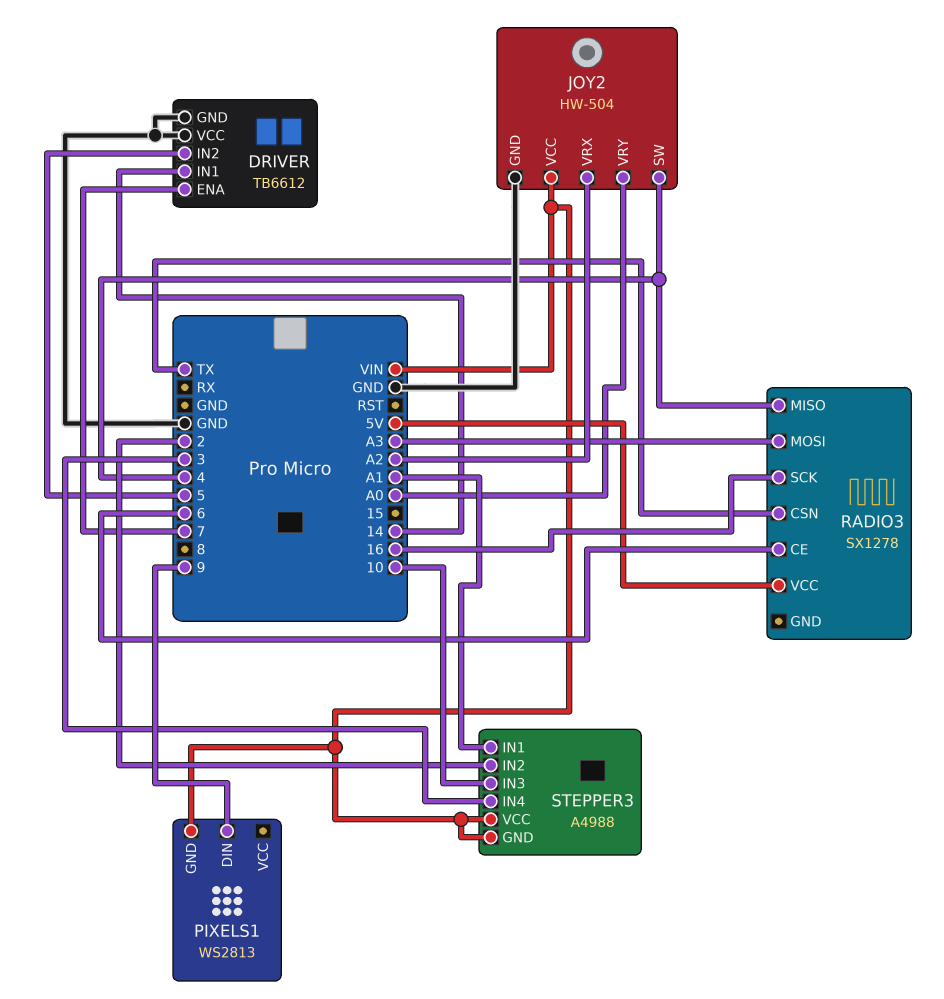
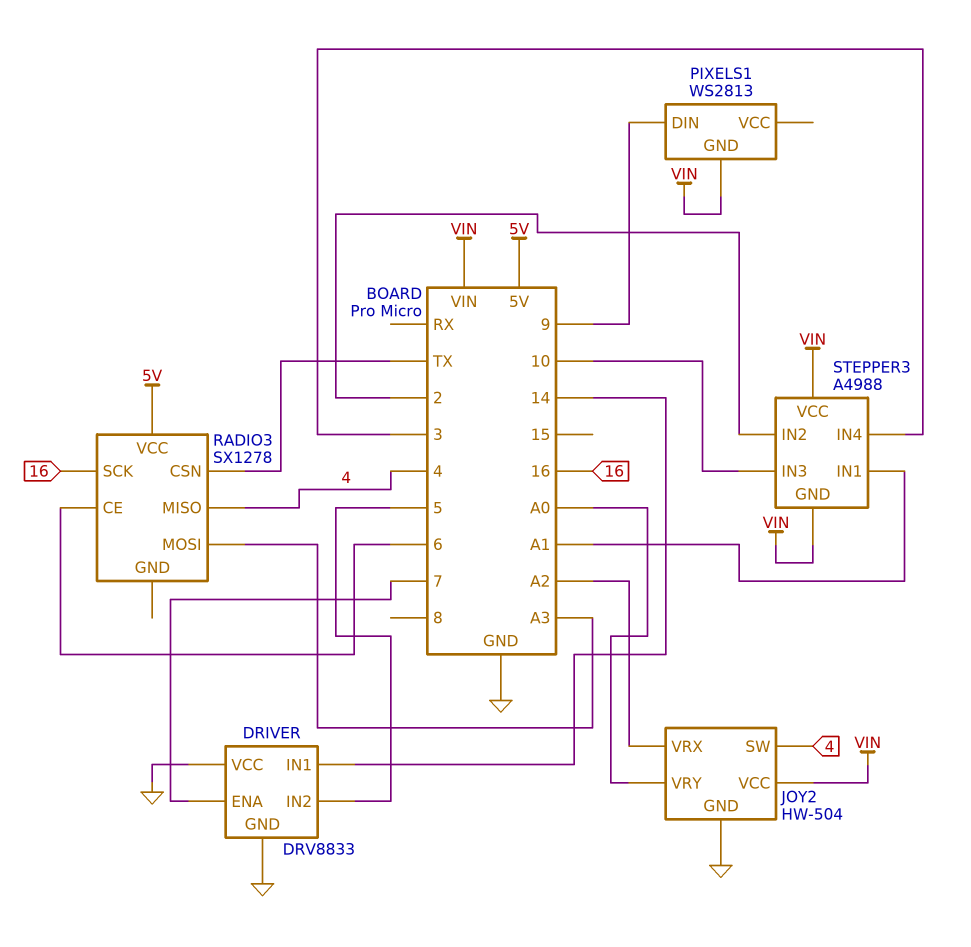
DRIVER: TB6612 -> DRV8833

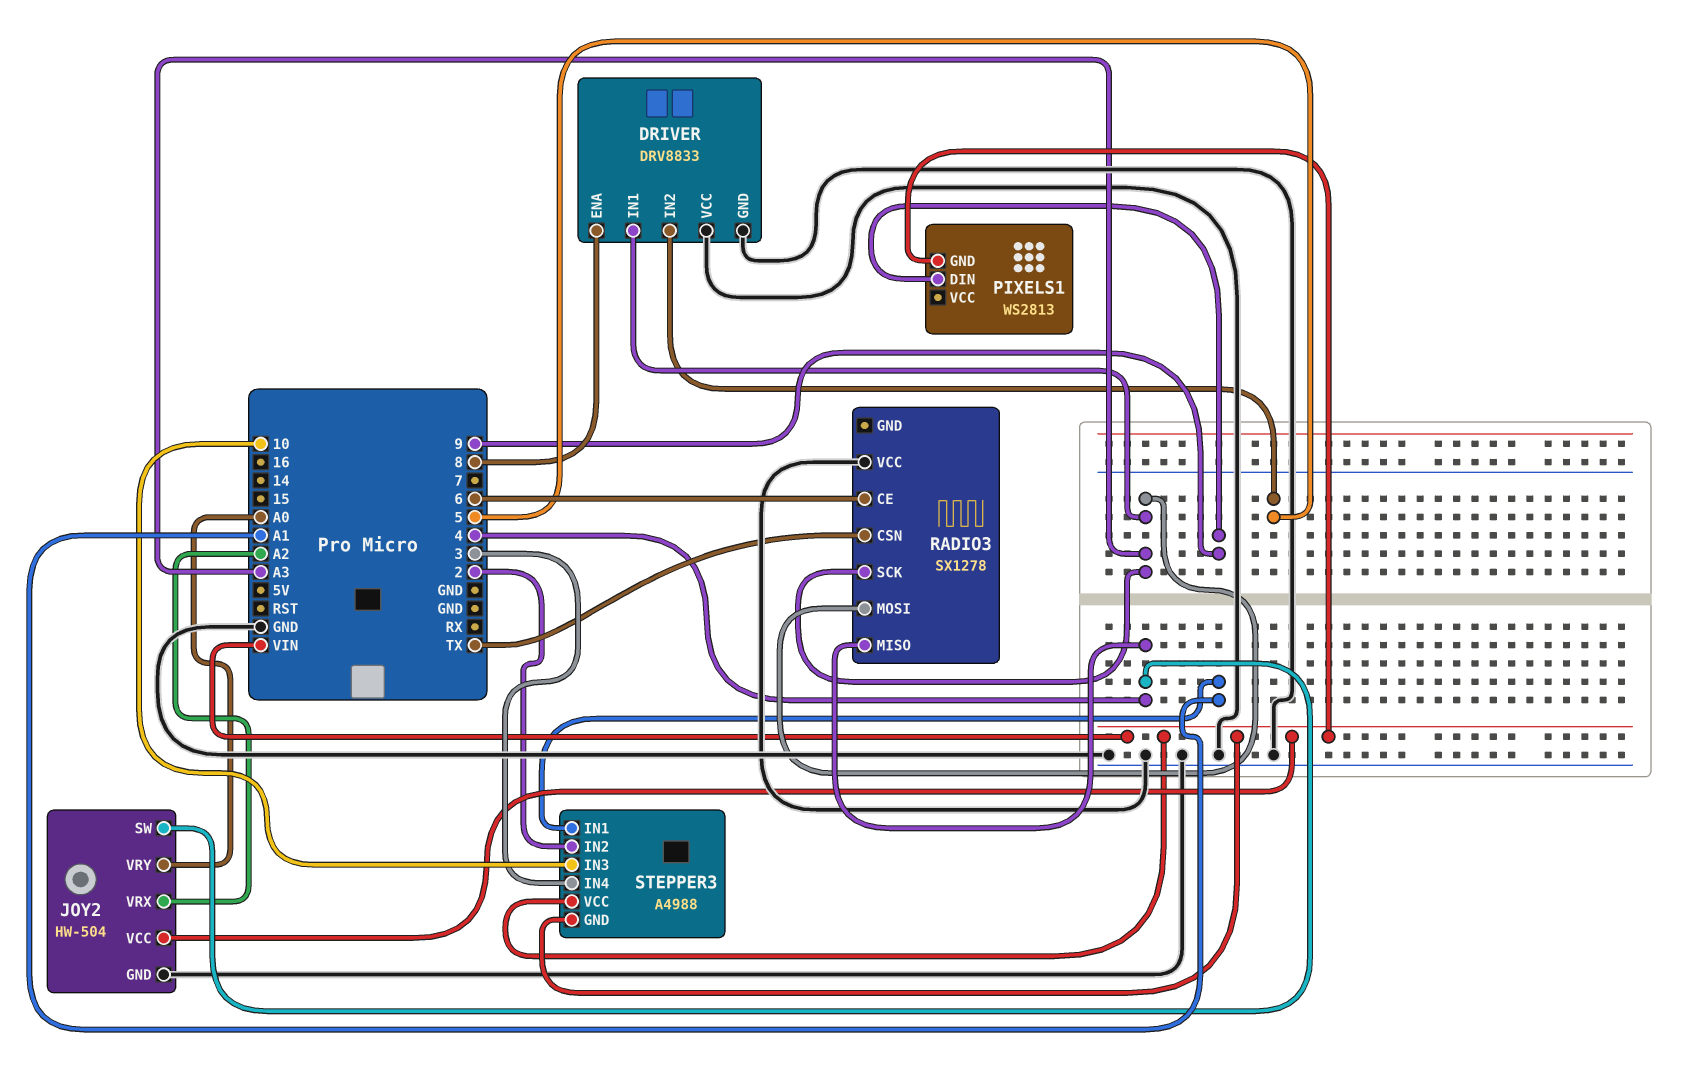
DRIVER pin ENA: 7 -> 8
DRIVER pin IN1: 14 -> A3
RADIO3 pin SCK: 16 -> A3
RADIO3 pin VCC: 5V -> GND

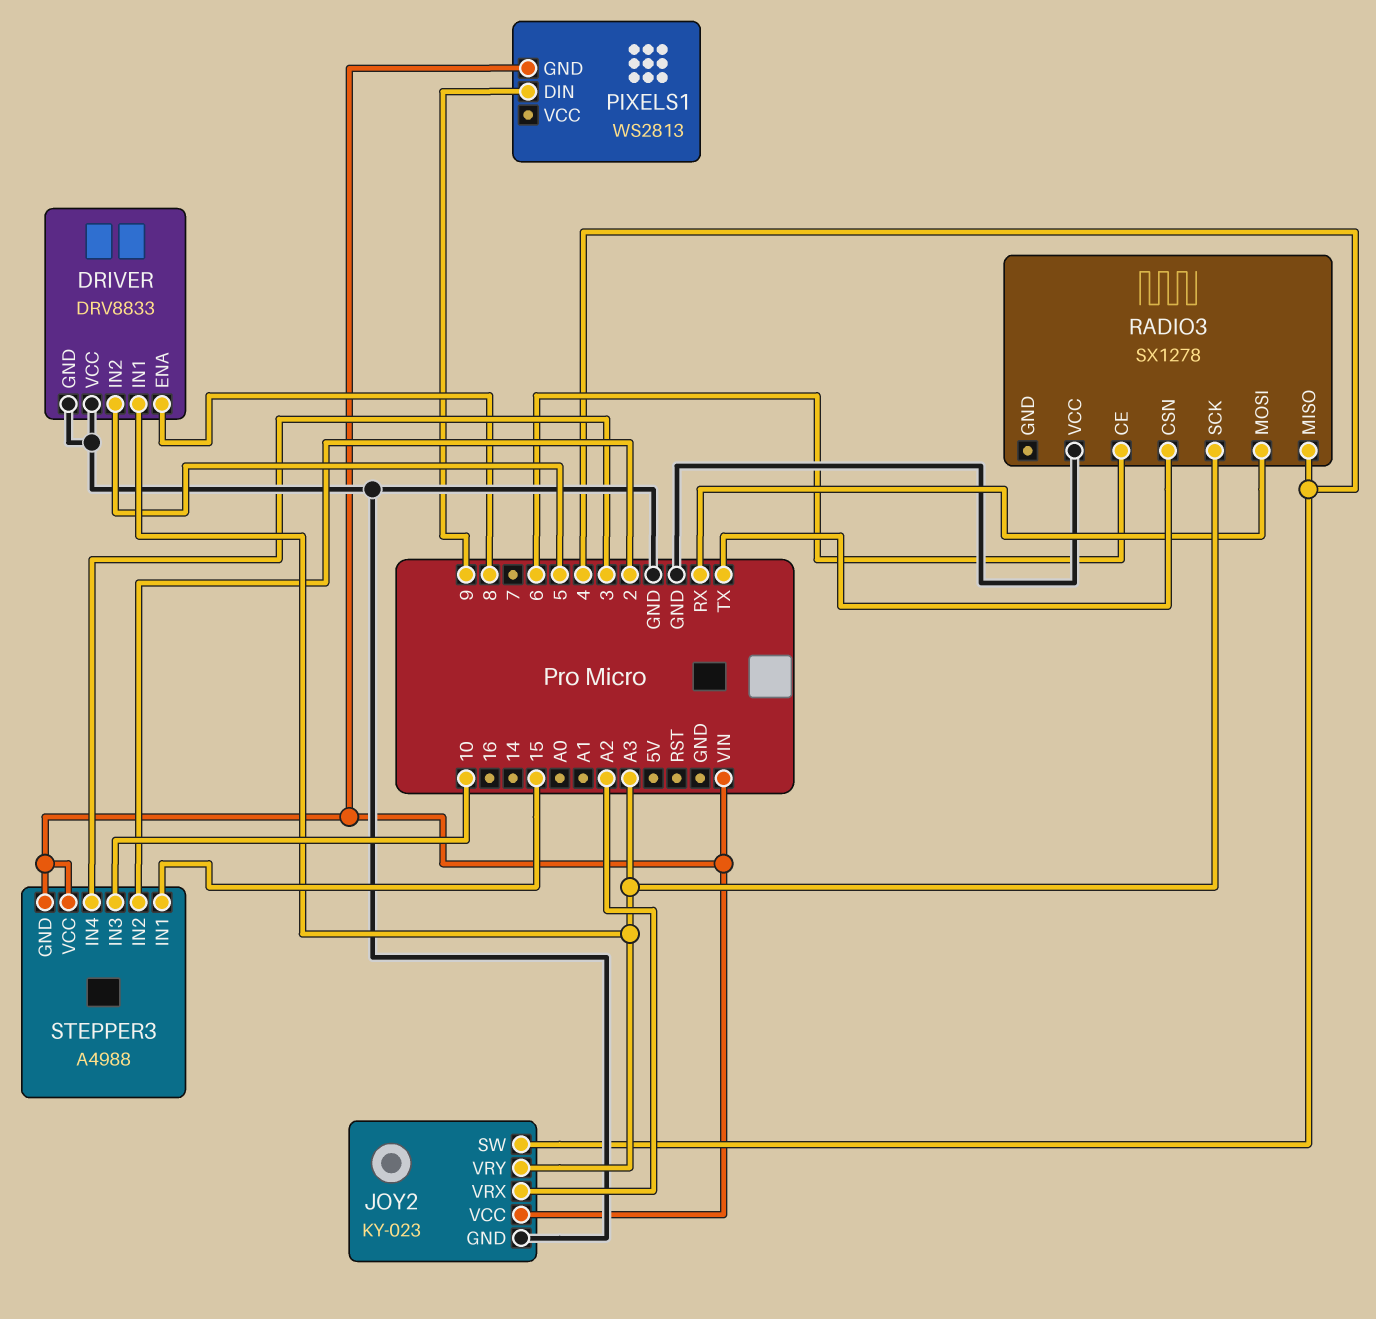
JOY2: HW-504 -> KY-023
JOY2 pin VRY: A0 -> A3
RADIO3 pin MOSI: A3 -> RX
STEPPER3 pin IN1: A1 -> 15

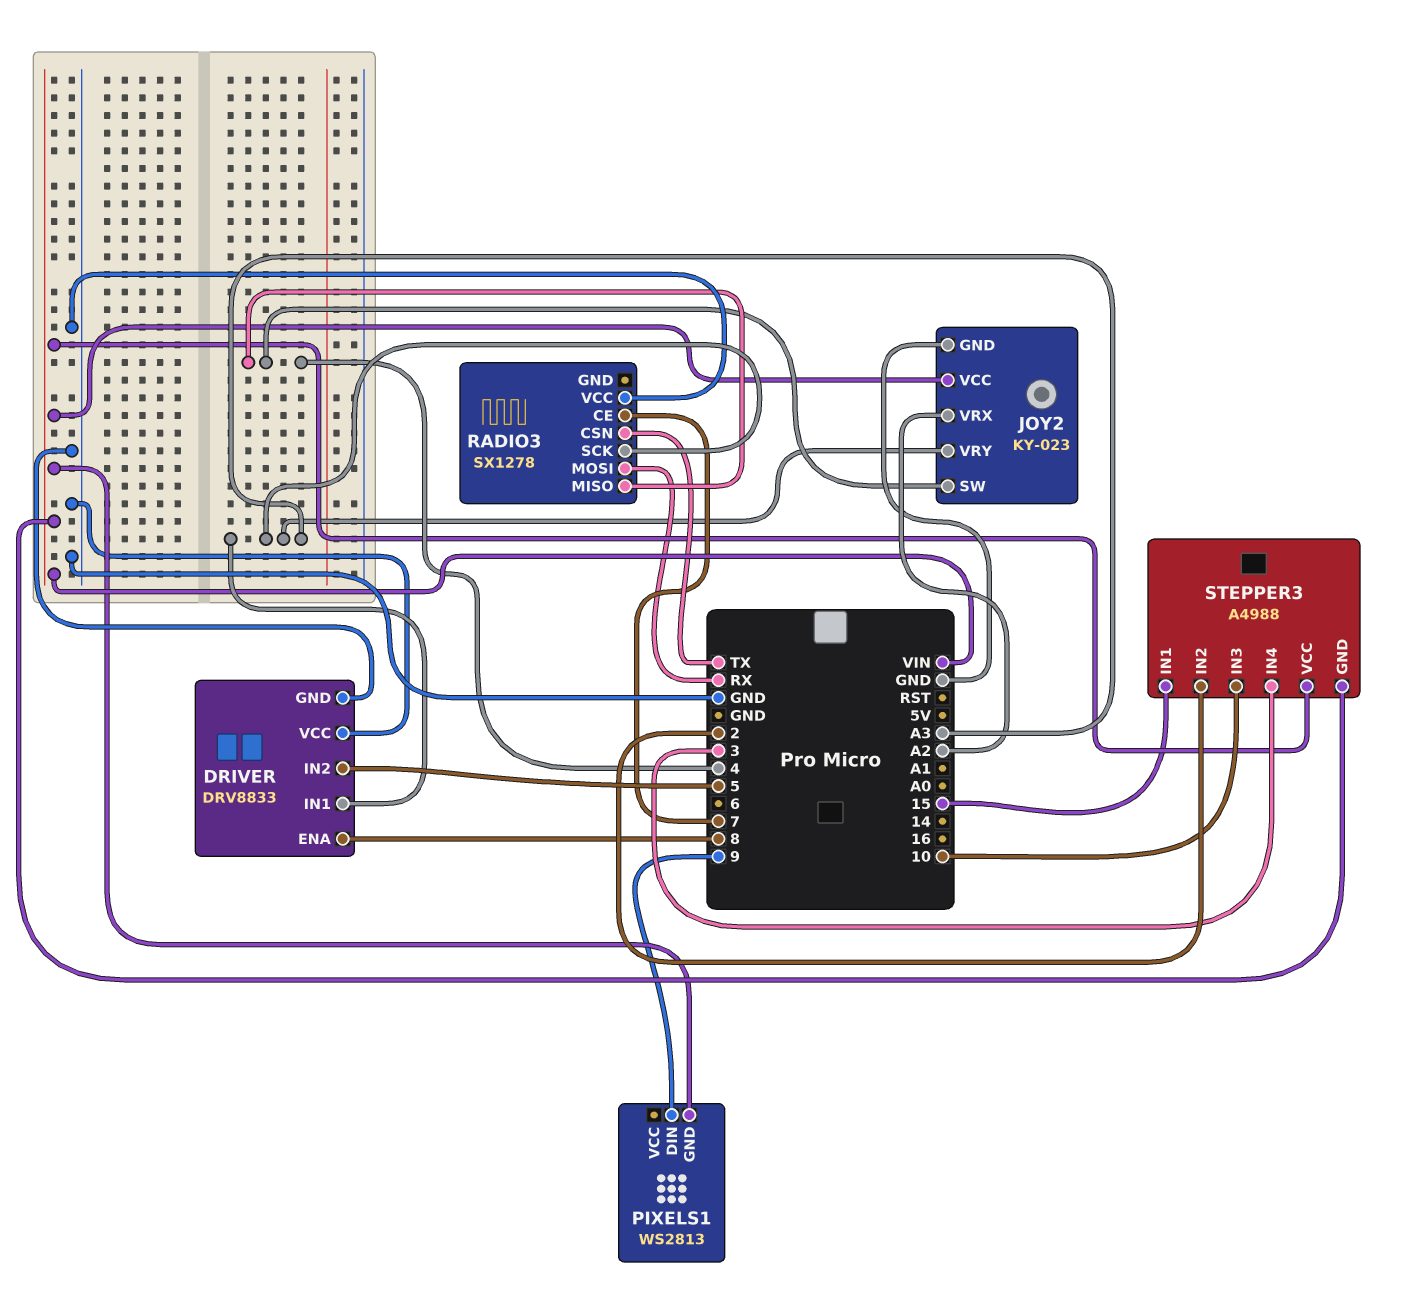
RADIO3 pin CE: 6 -> 7

